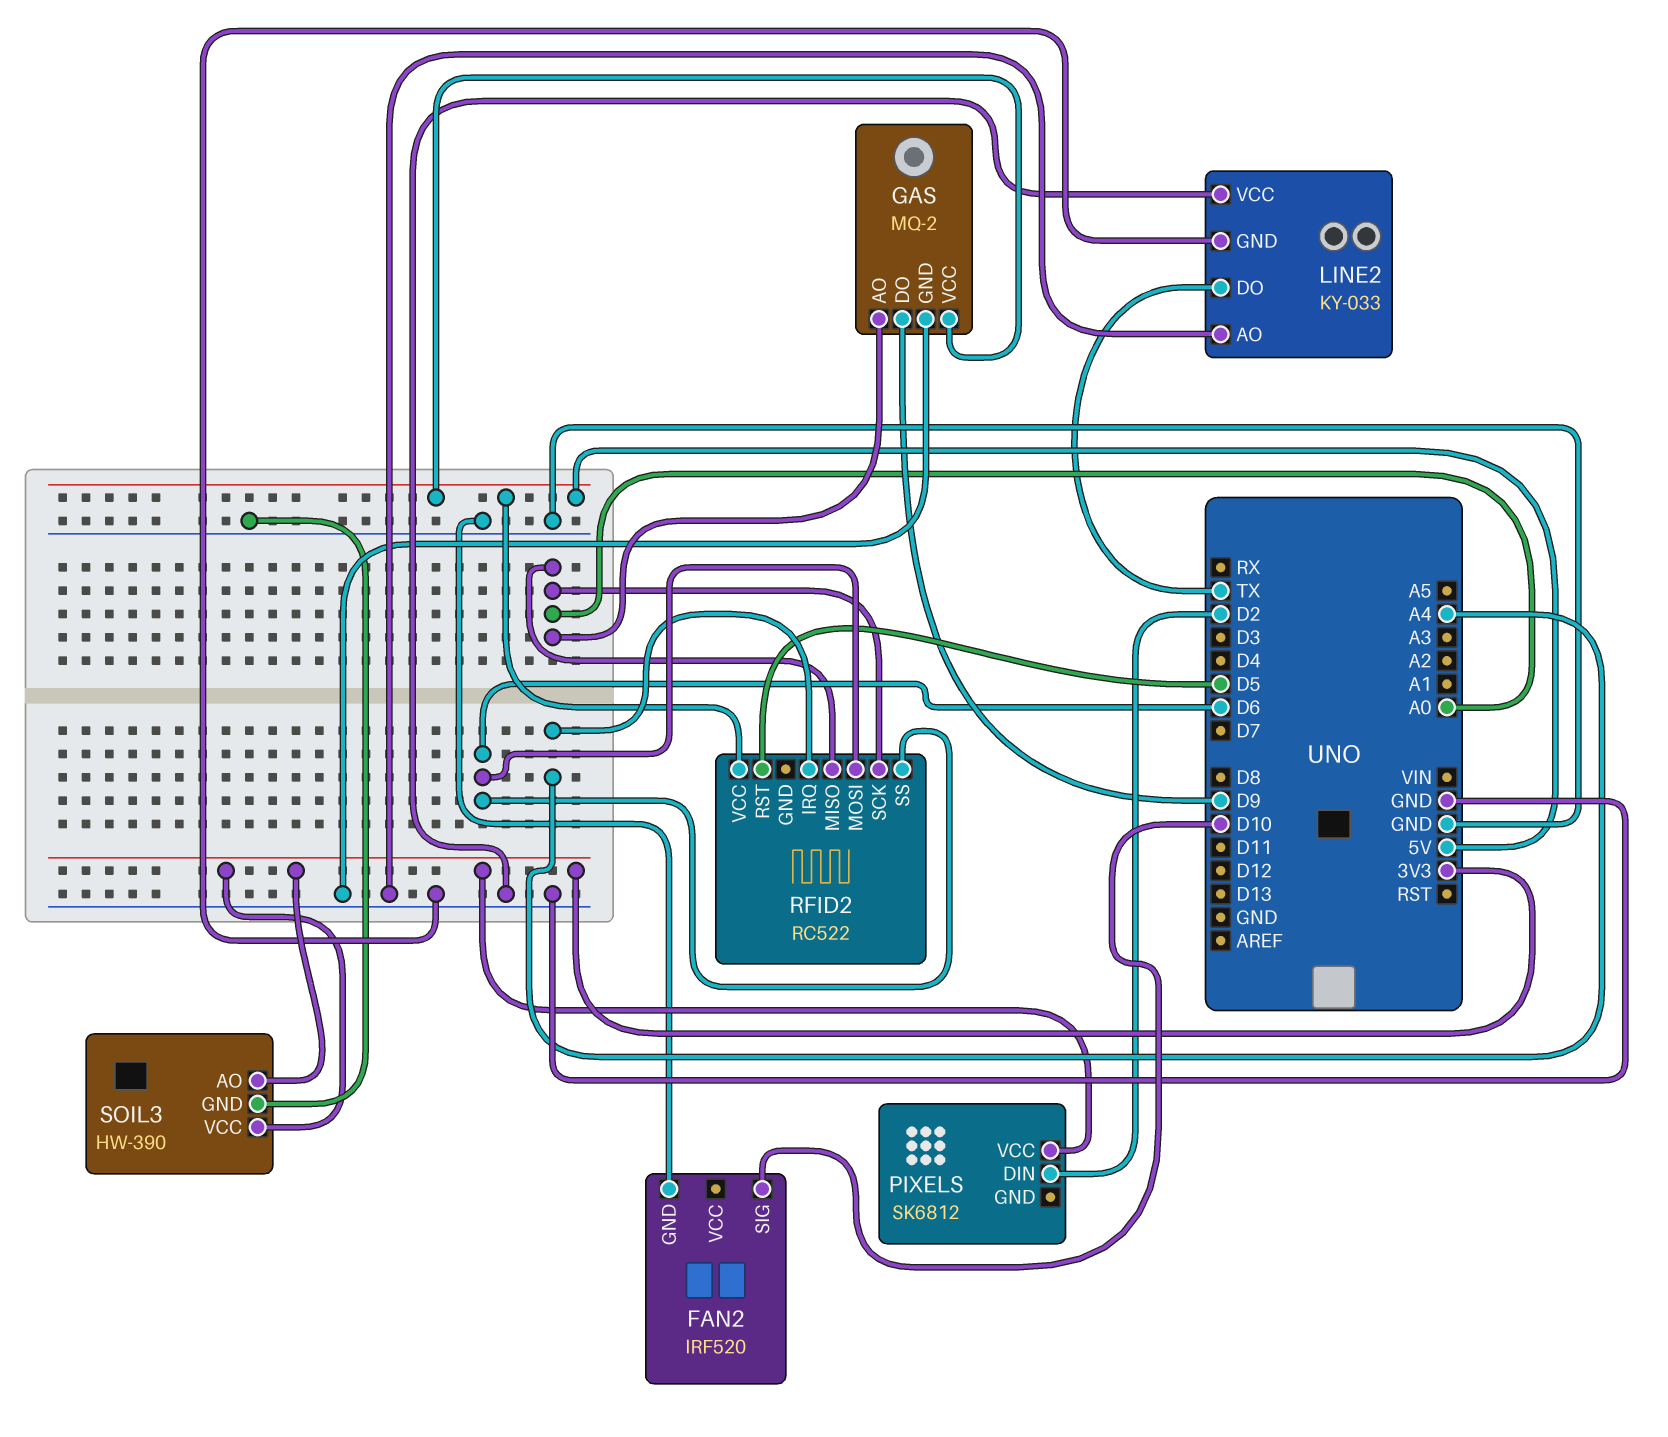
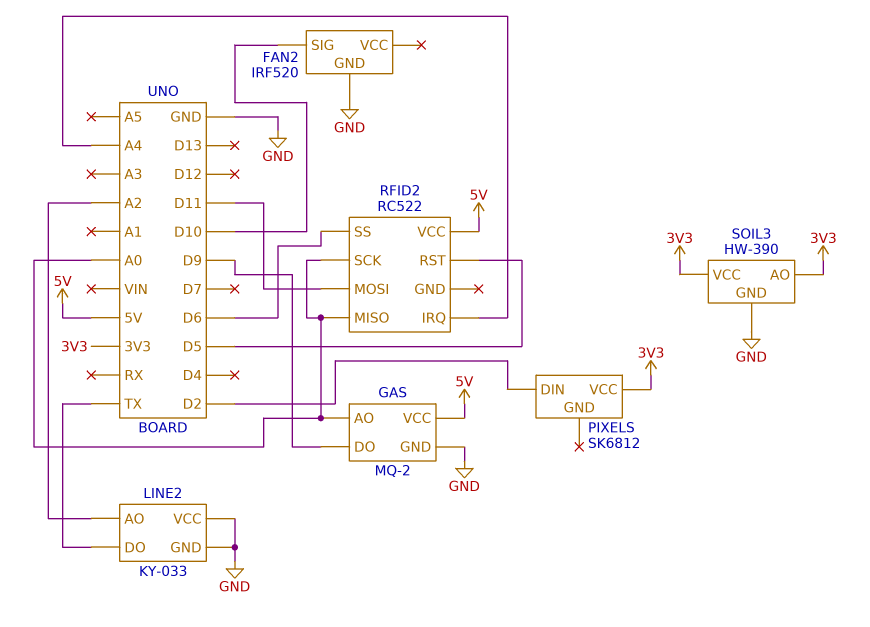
LINE2 pin AO: GND -> A2
RFID2 pin MOSI: D6 -> D11

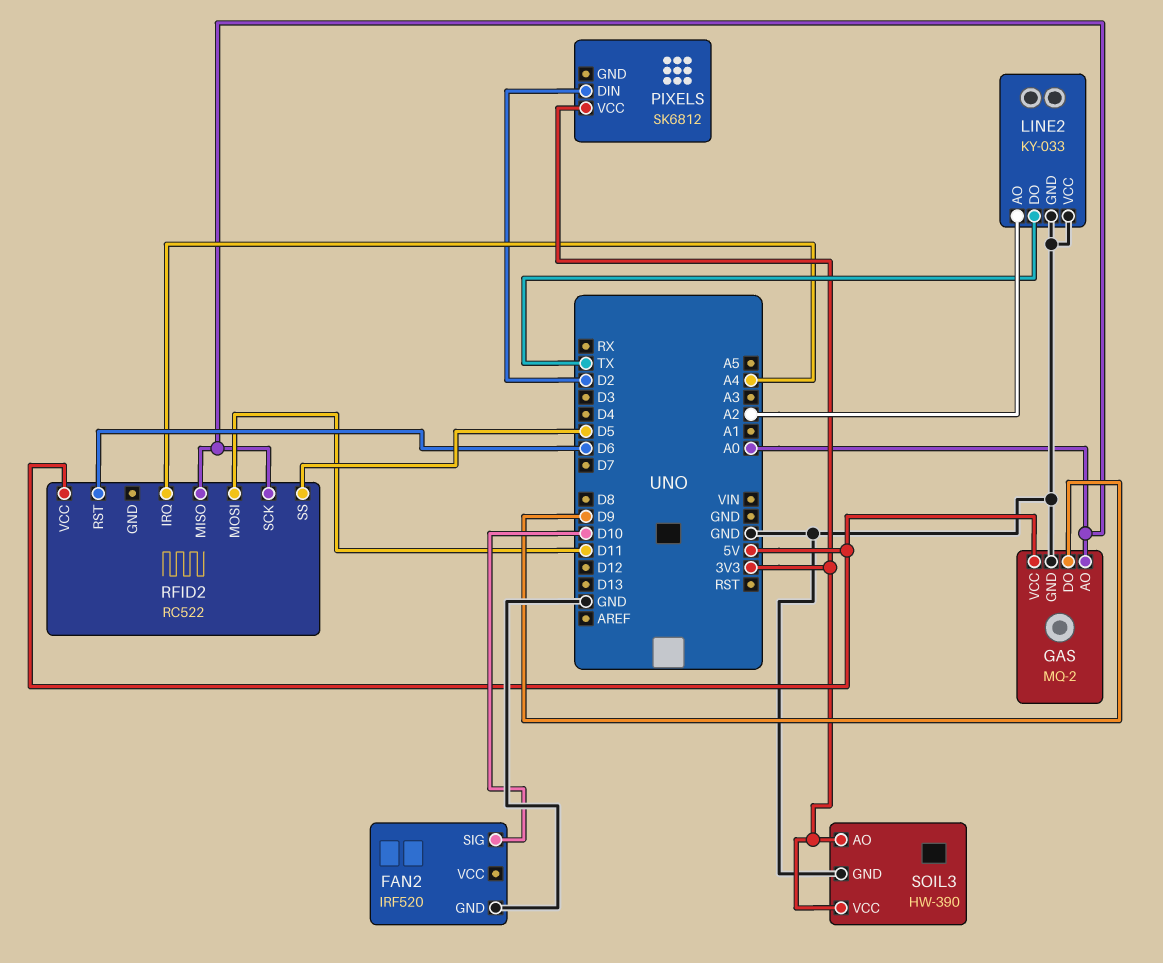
RFID2 pin RST: D5 -> D6
RFID2 pin SS: D6 -> D5

